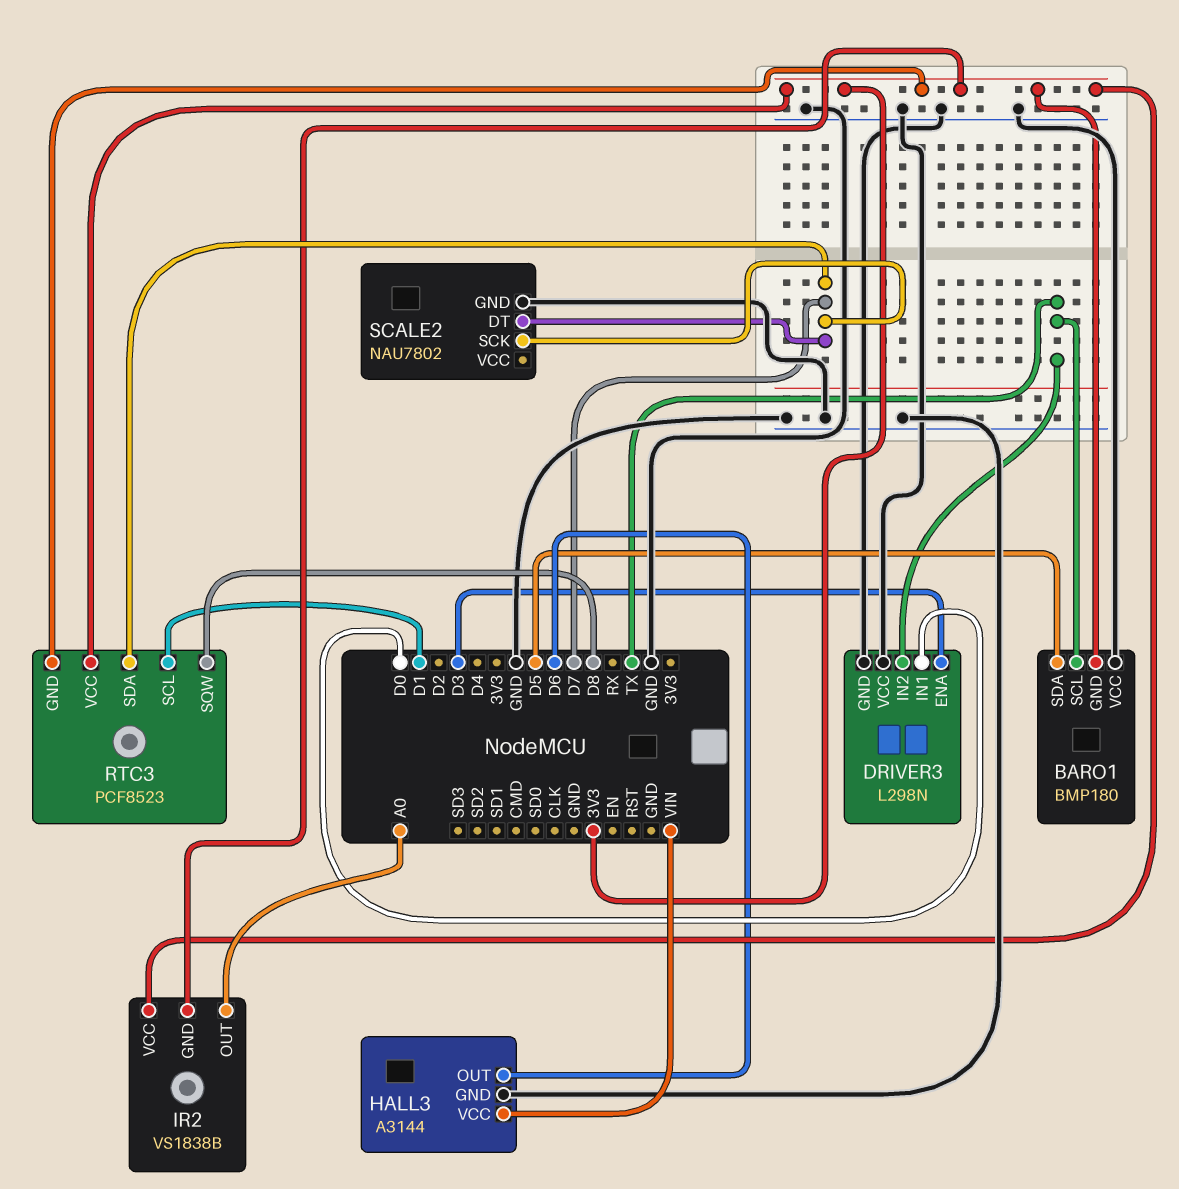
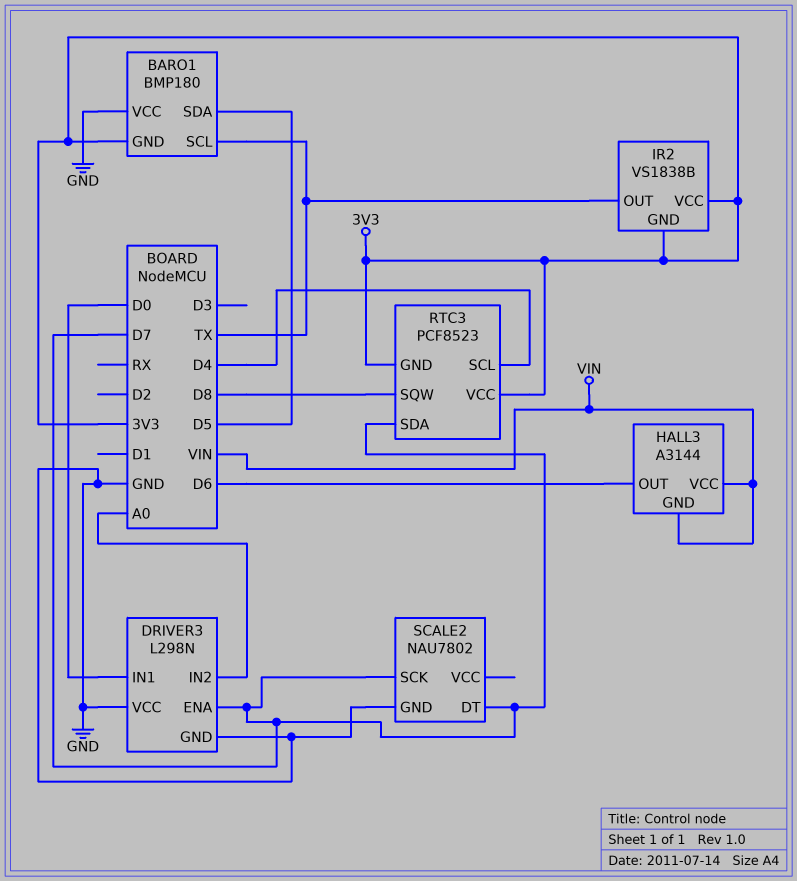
DRIVER3 pin ENA: D3 -> D7
DRIVER3 pin IN2: TX -> A0
HALL3 pin GND: GND -> VIN
IR2 pin OUT: A0 -> TX
RTC3 pin SCL: D1 -> D4

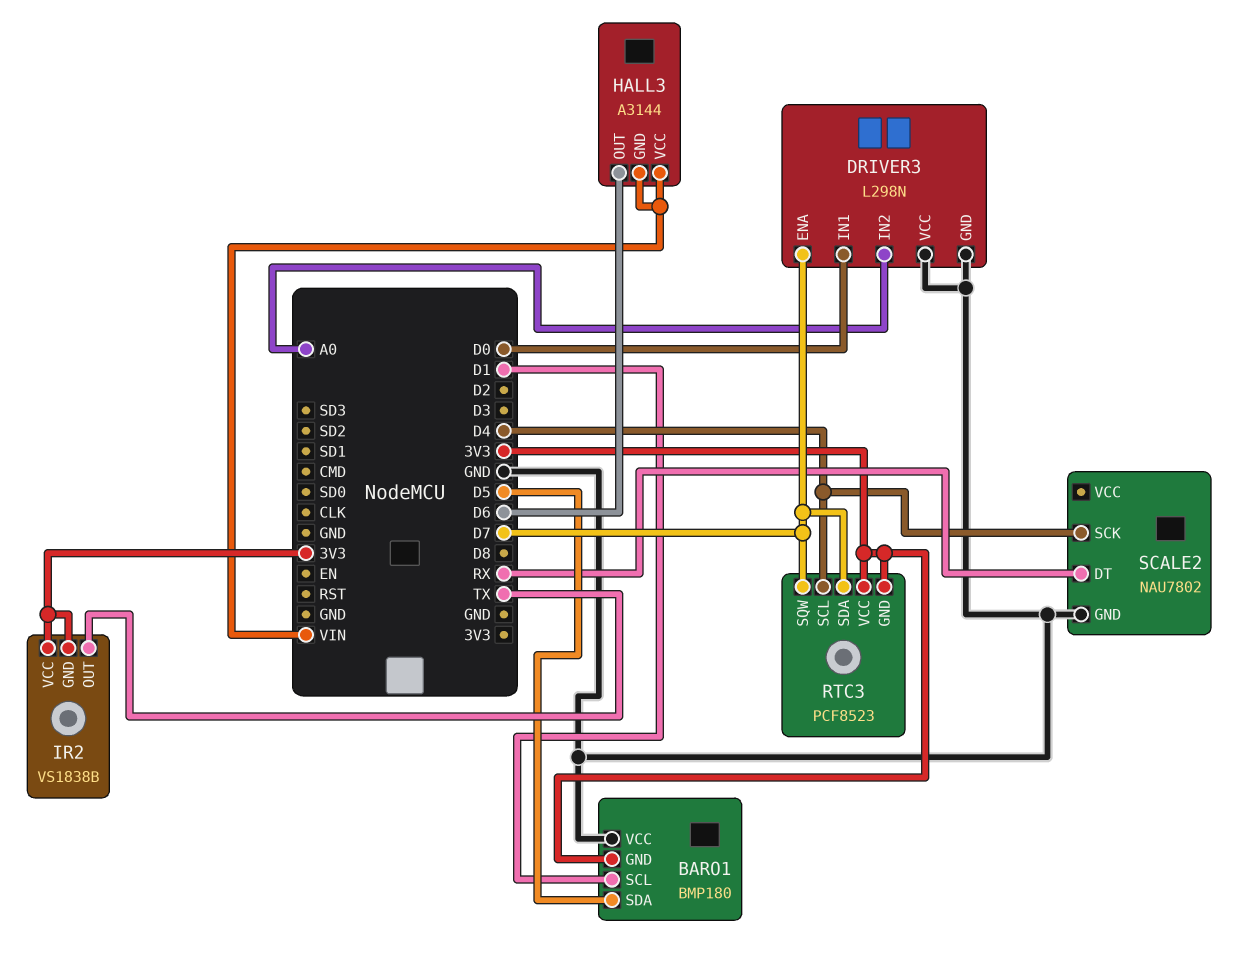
BARO1 pin SCL: TX -> D1
RTC3 pin SQW: D8 -> D7
SCALE2 pin DT: D7 -> RX
SCALE2 pin SCK: D7 -> D4

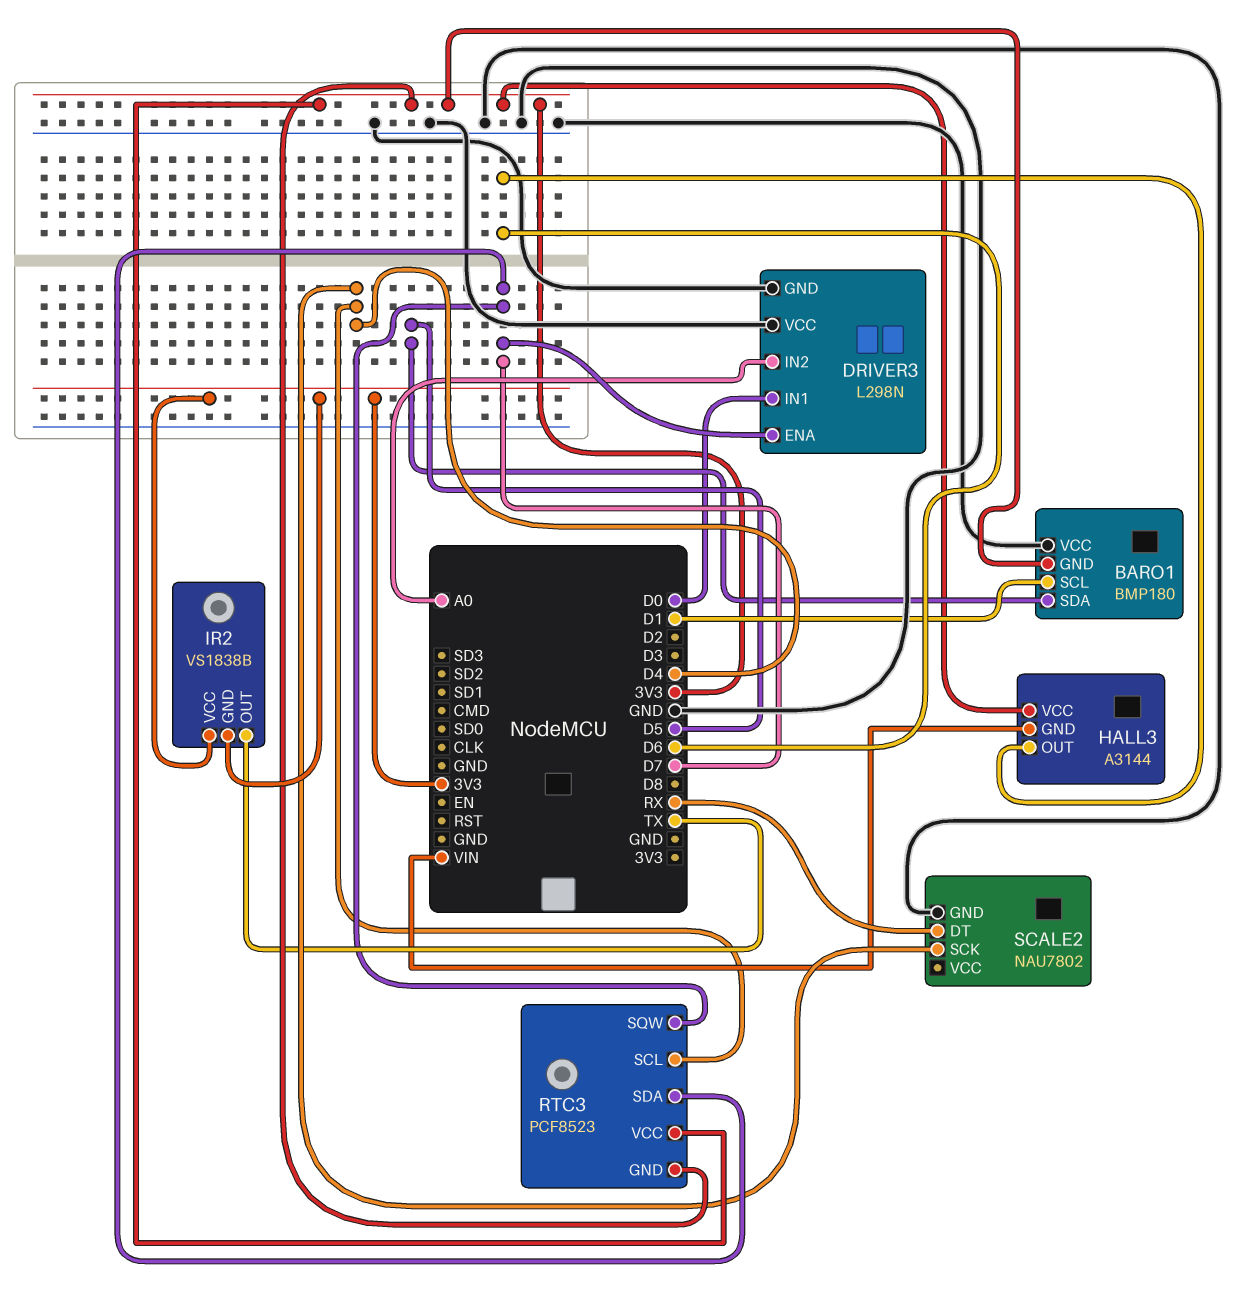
HALL3 pin VCC: VIN -> 3V3

